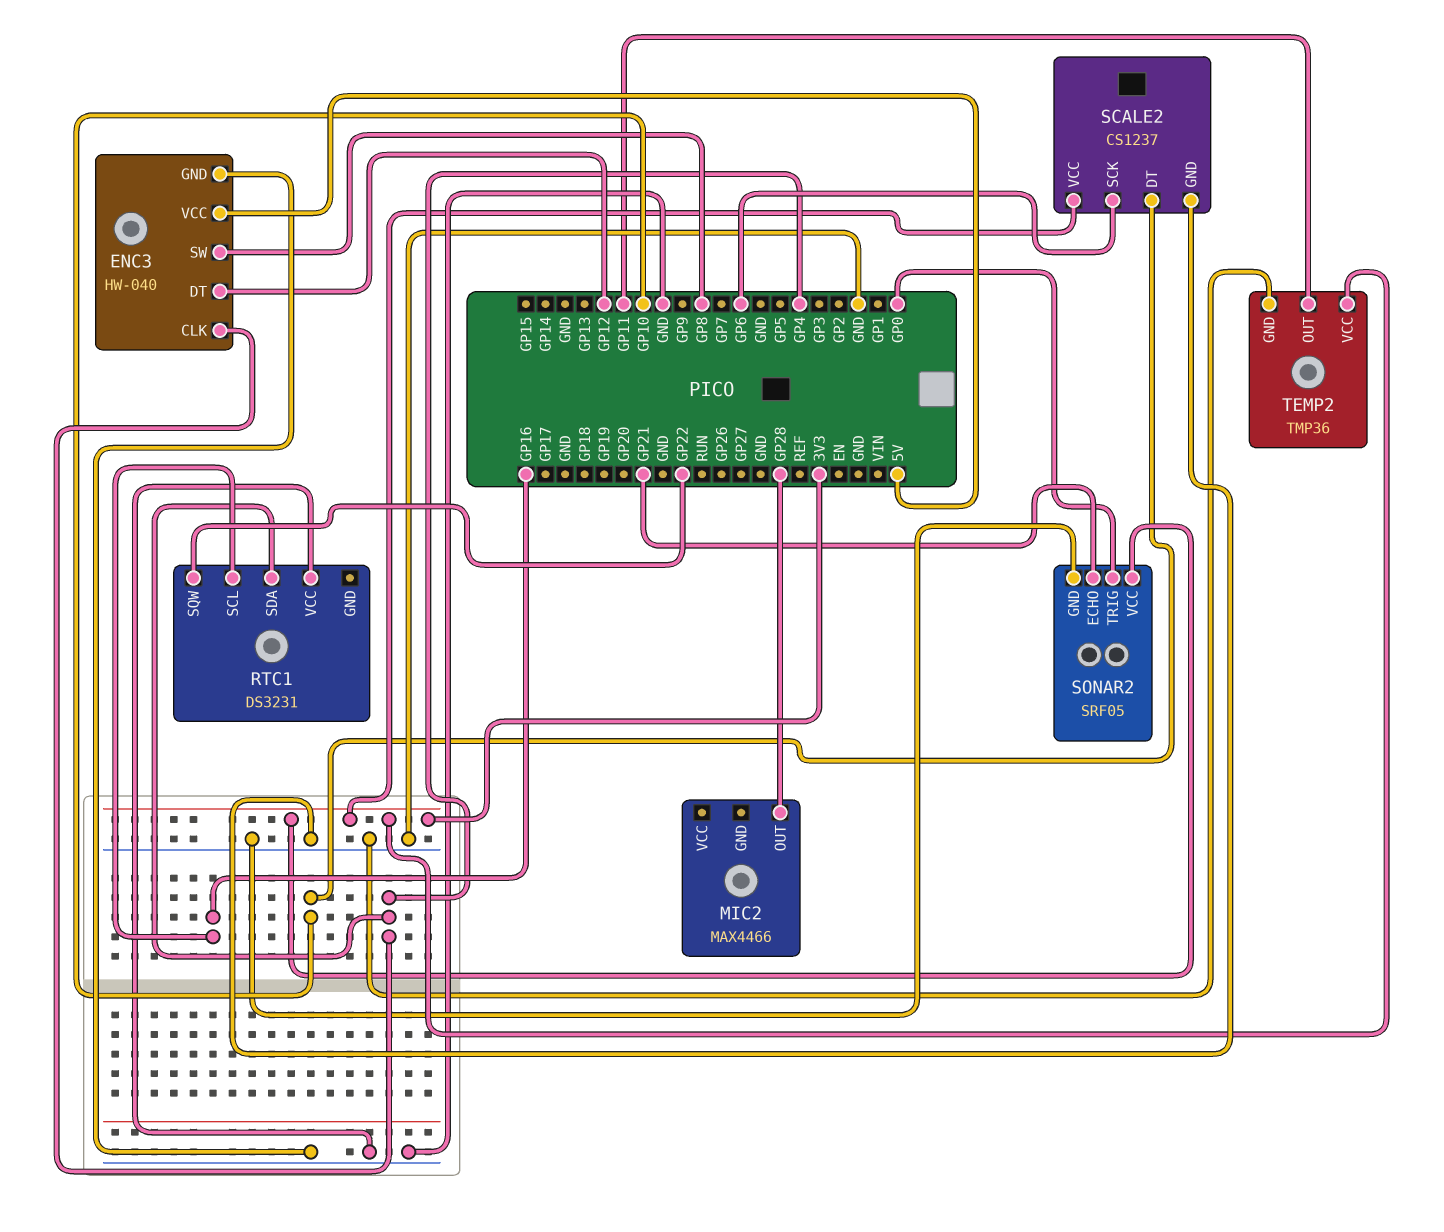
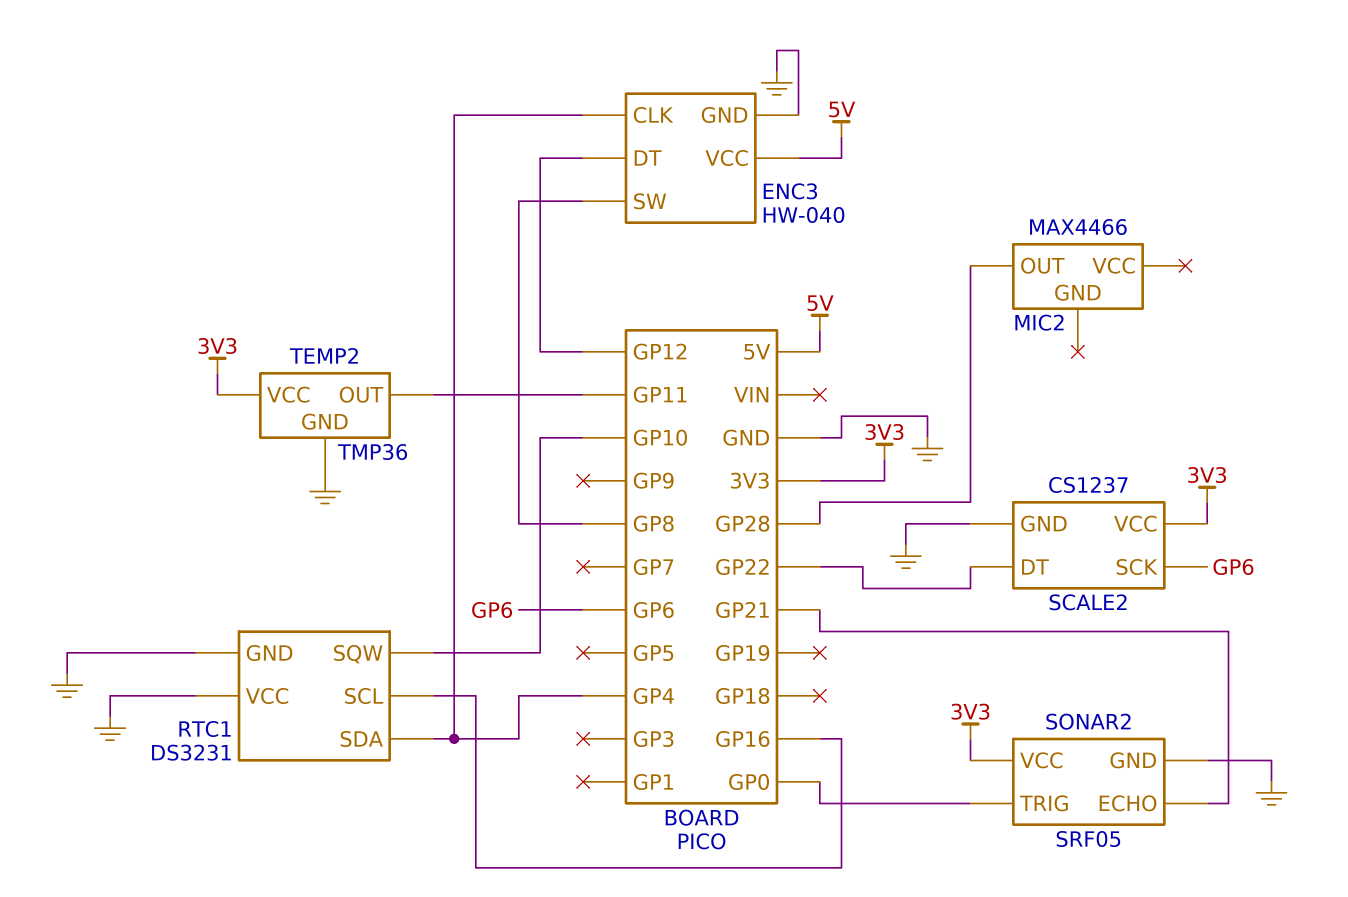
RTC1 pin GND: none -> GND
RTC1 pin SQW: GP22 -> GP10
SCALE2 pin DT: GP10 -> GP22

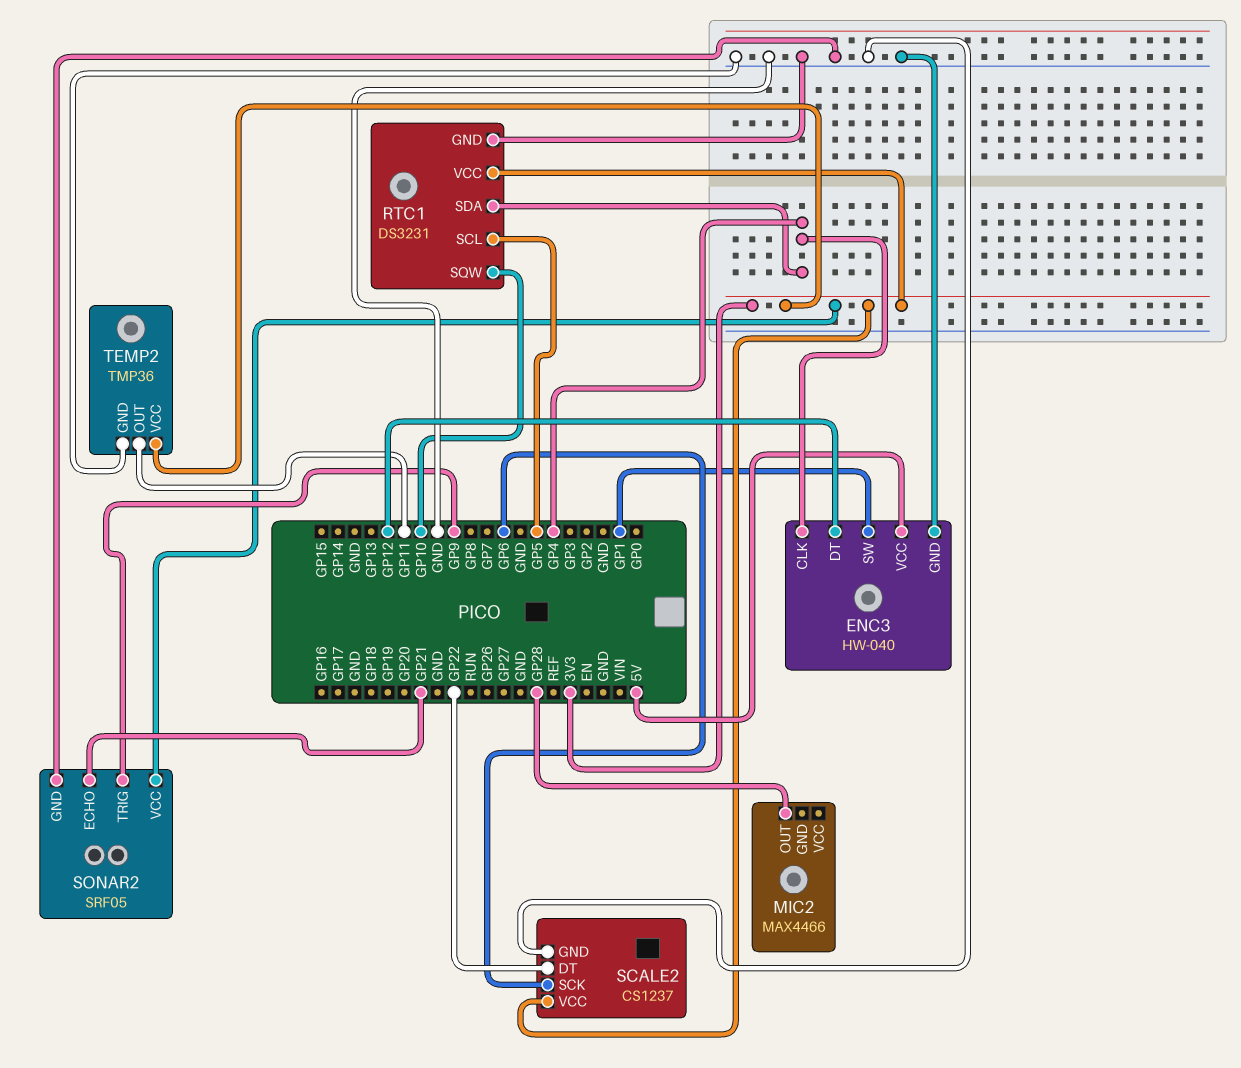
ENC3 pin SW: GP8 -> GP1
RTC1 pin SCL: GP16 -> GP5
RTC1 pin VCC: GND -> 3V3
SONAR2 pin TRIG: GP0 -> GP9

